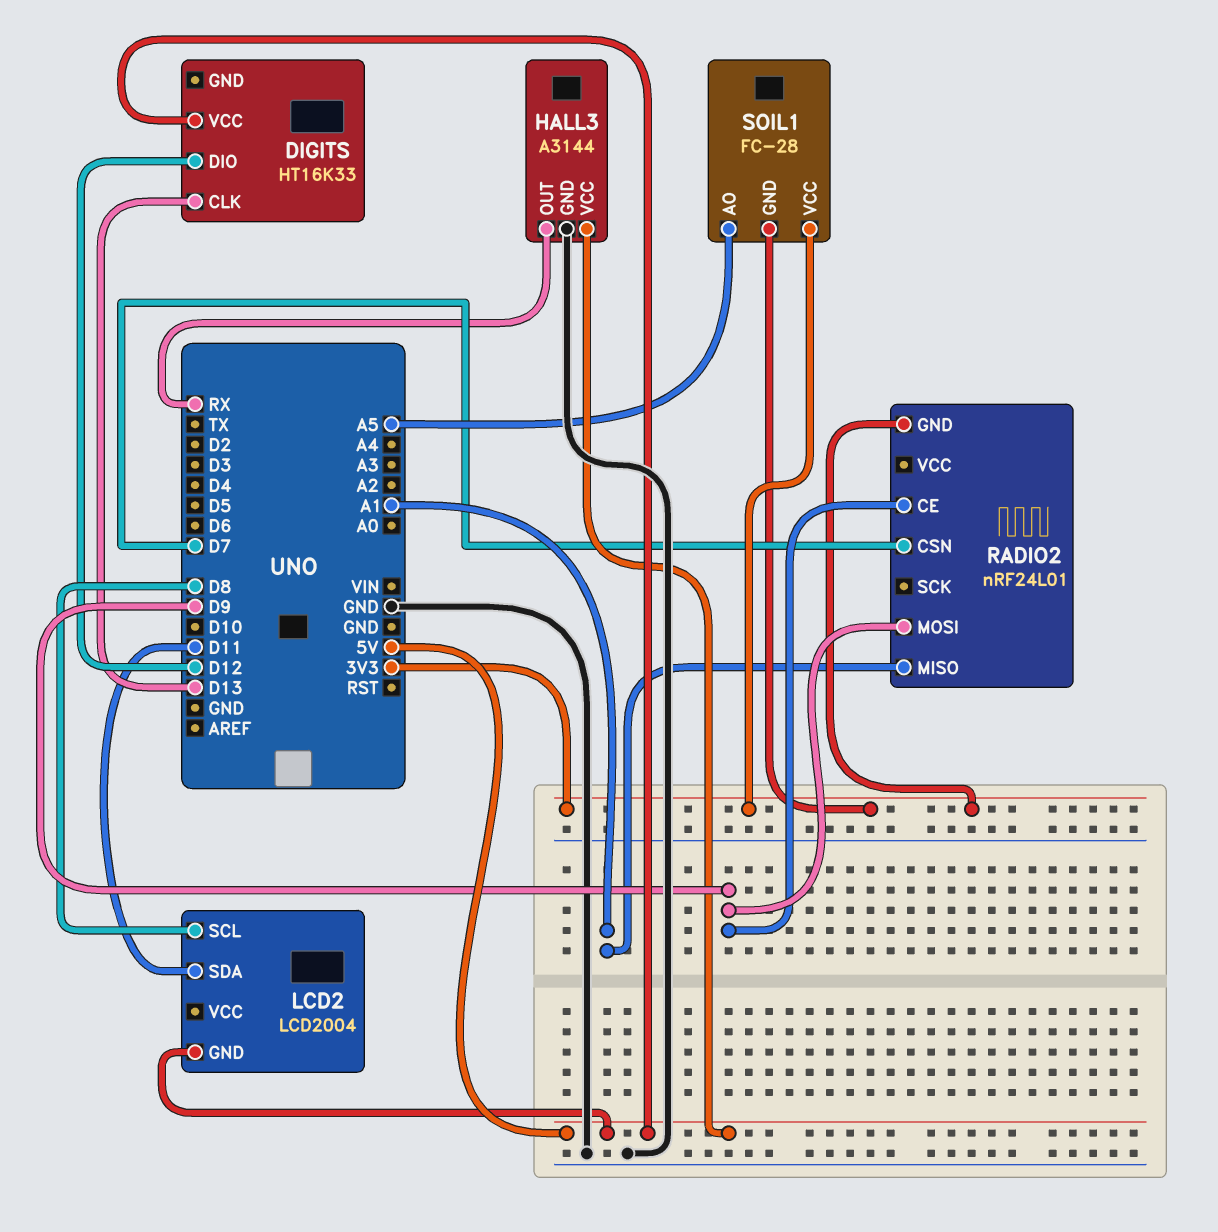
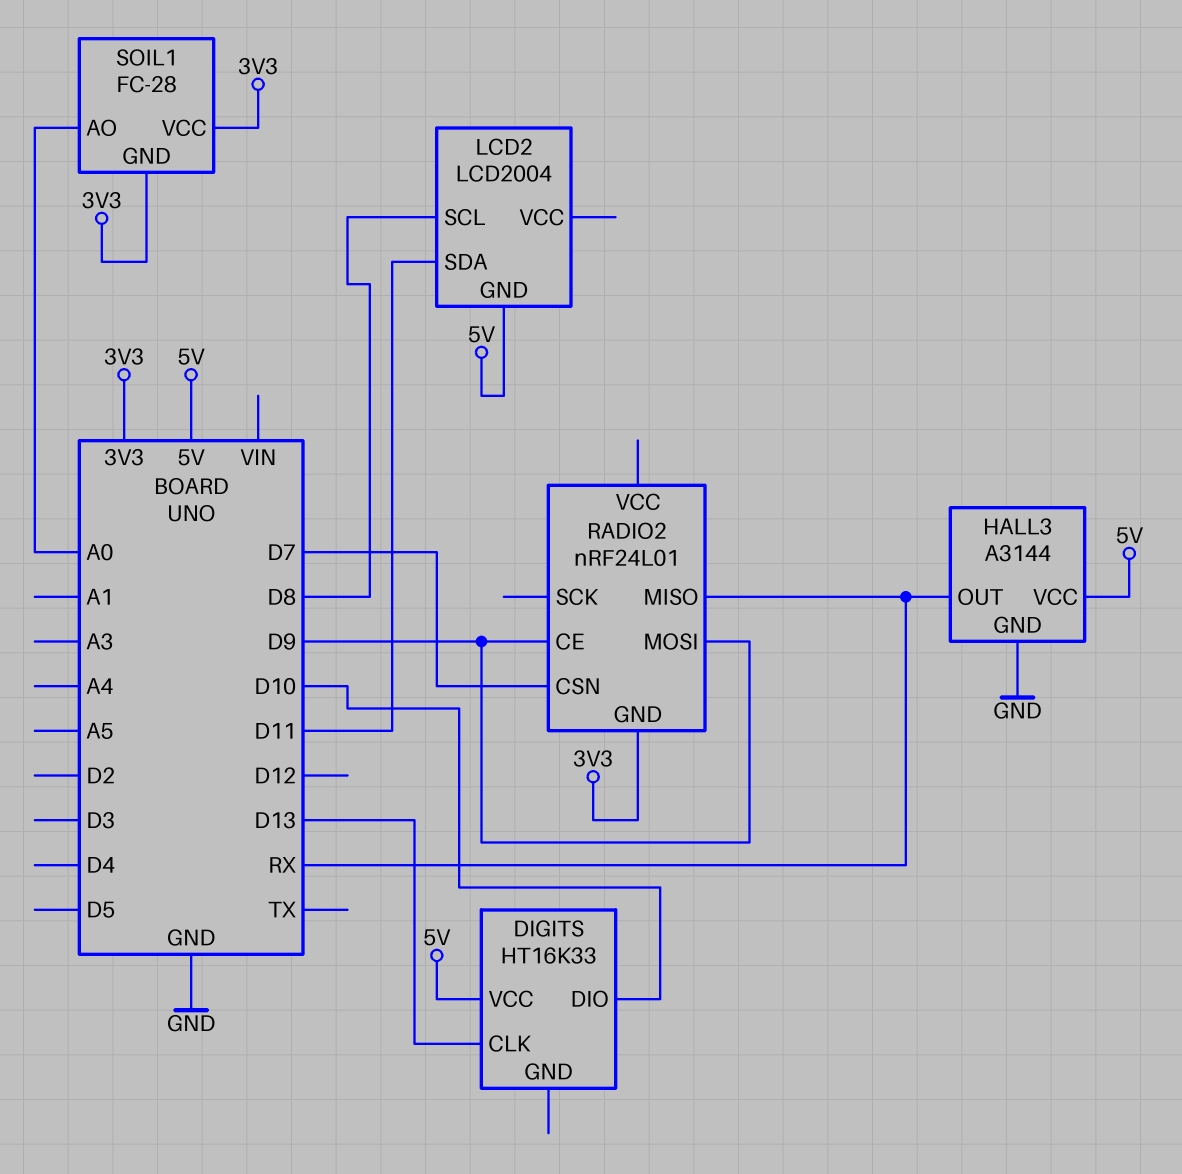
DIGITS pin DIO: D12 -> D10
RADIO2 pin MISO: A1 -> RX
SOIL1 pin AO: A5 -> A0

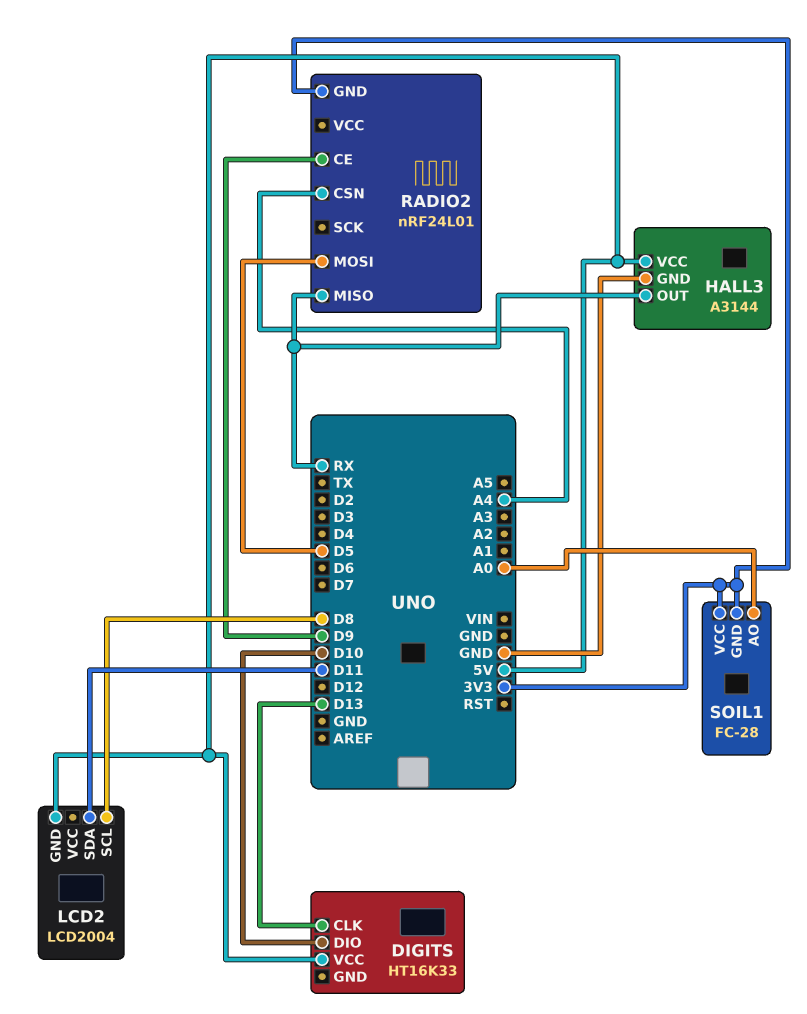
RADIO2 pin CSN: D7 -> A4
RADIO2 pin MOSI: D9 -> D5

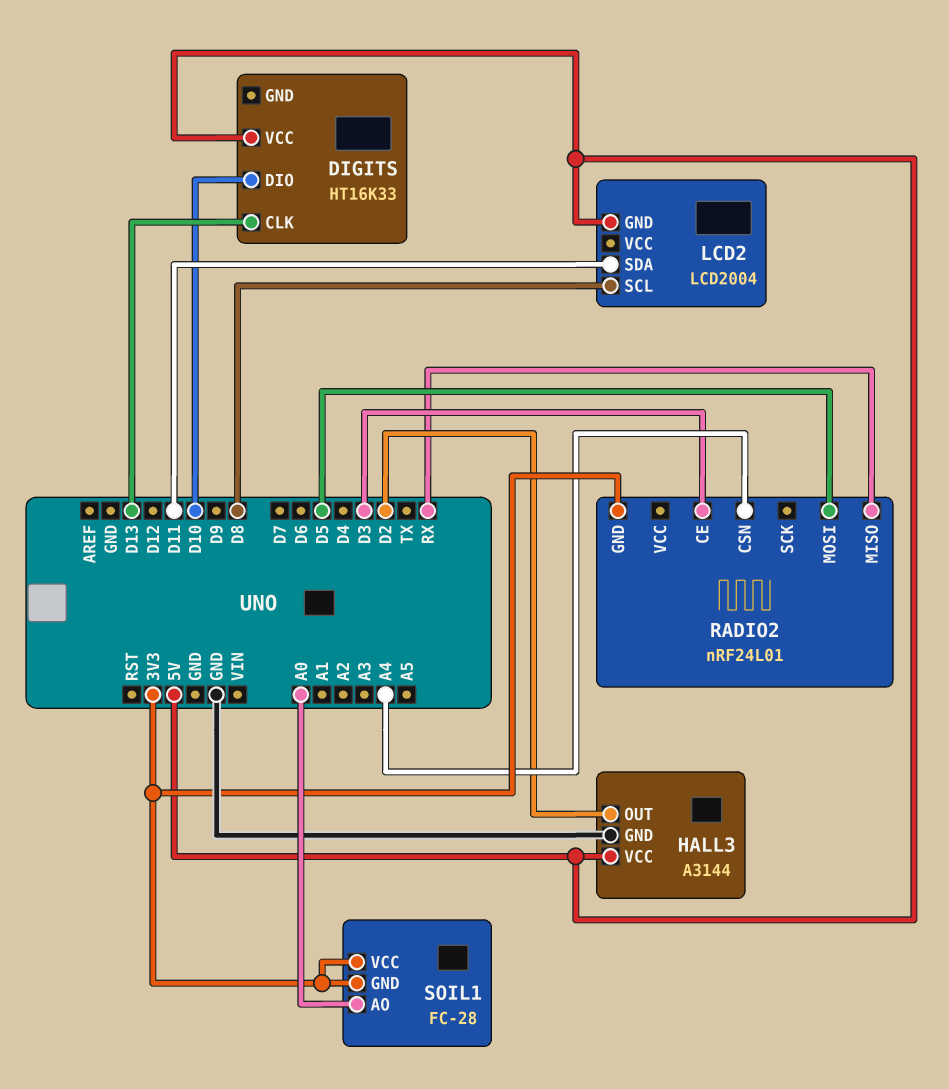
HALL3 pin OUT: RX -> D2
RADIO2 pin CE: D9 -> D3

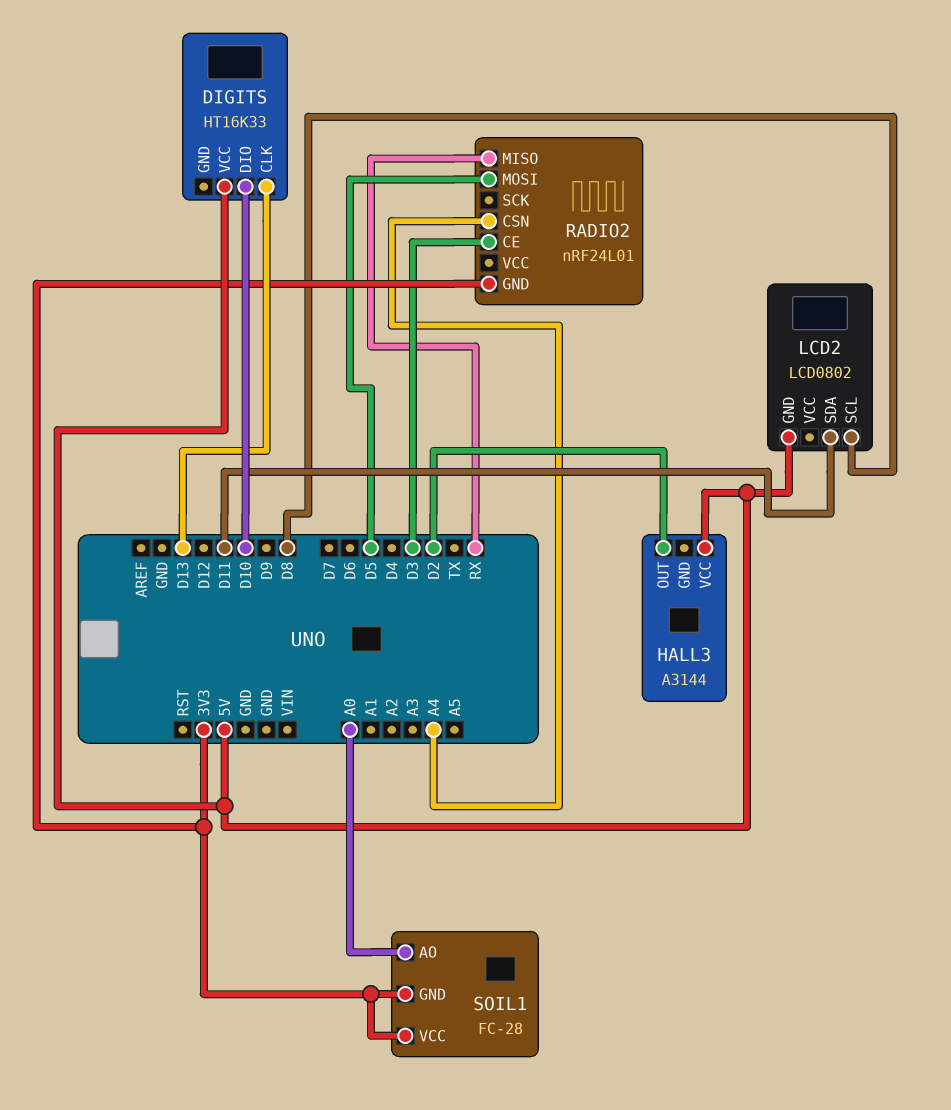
HALL3 pin GND: GND -> none
LCD2: LCD2004 -> LCD0802

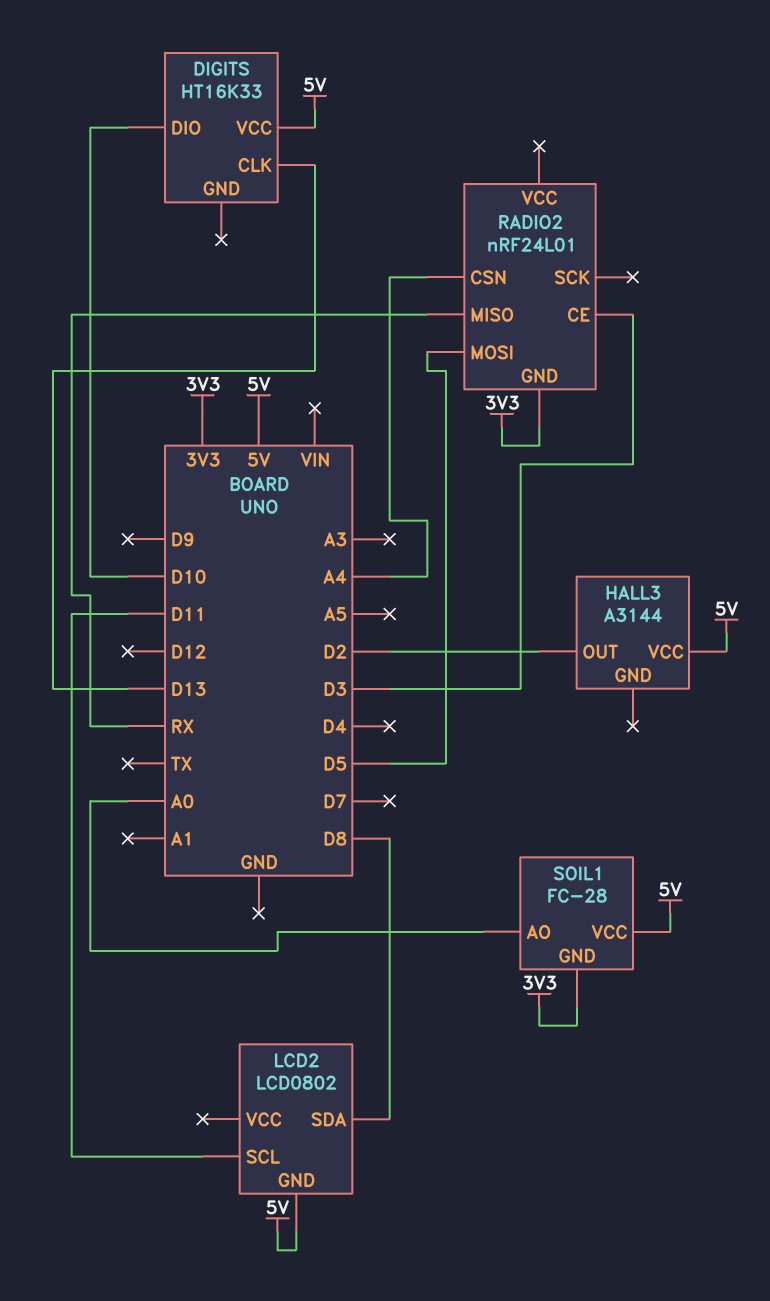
LCD2 pin SCL: D8 -> D11
LCD2 pin SDA: D11 -> D8
SOIL1 pin VCC: 3V3 -> 5V

